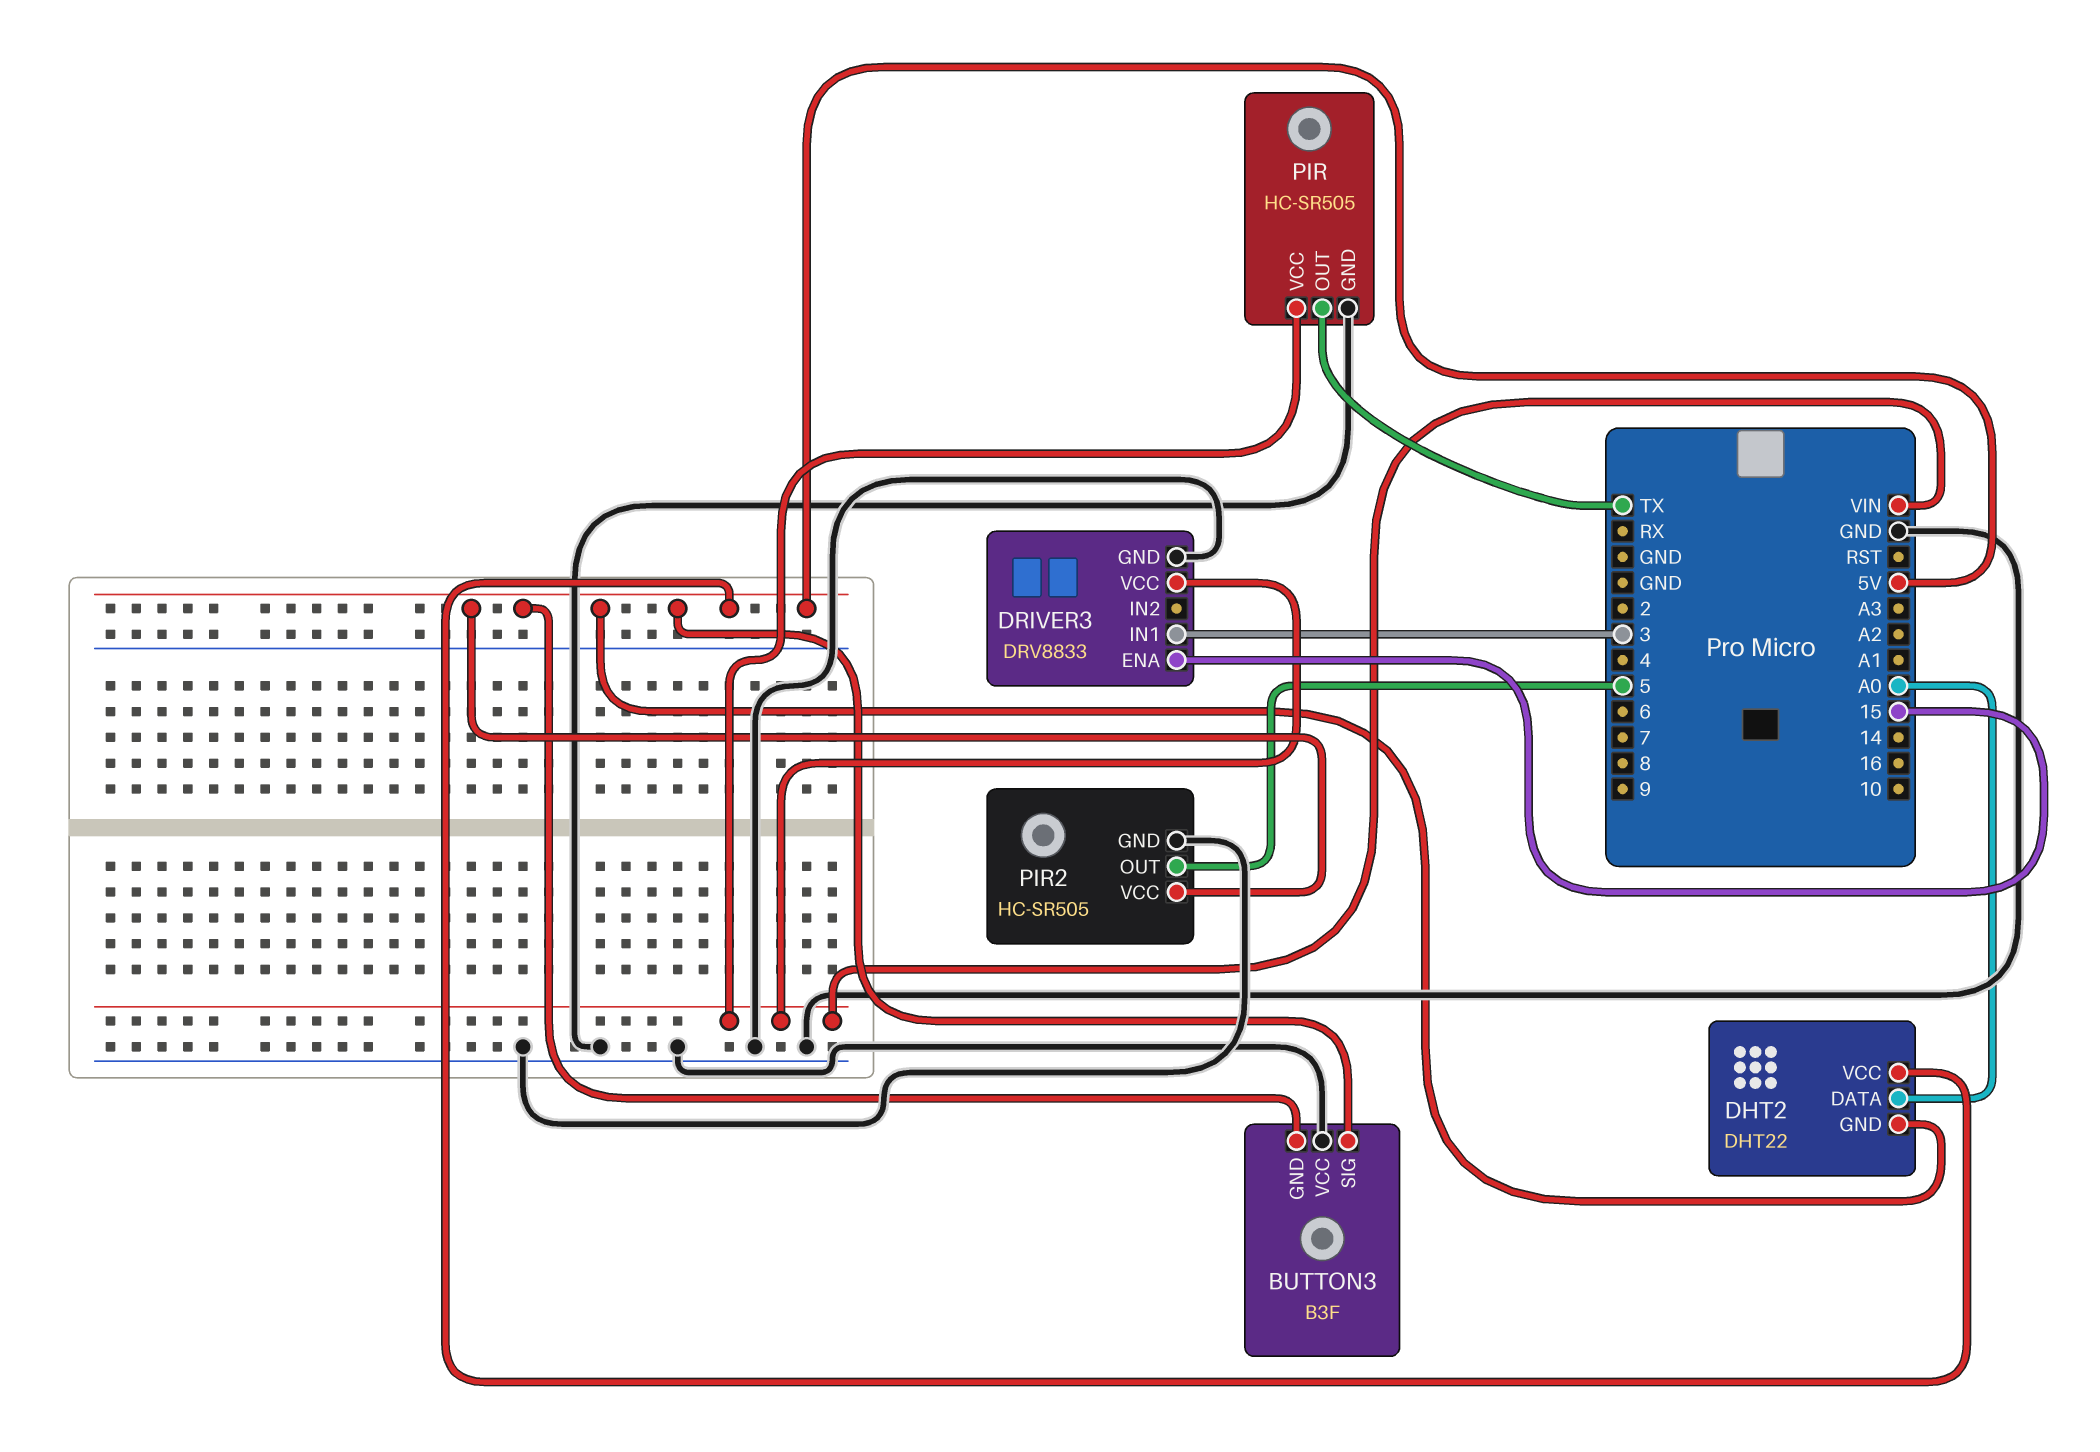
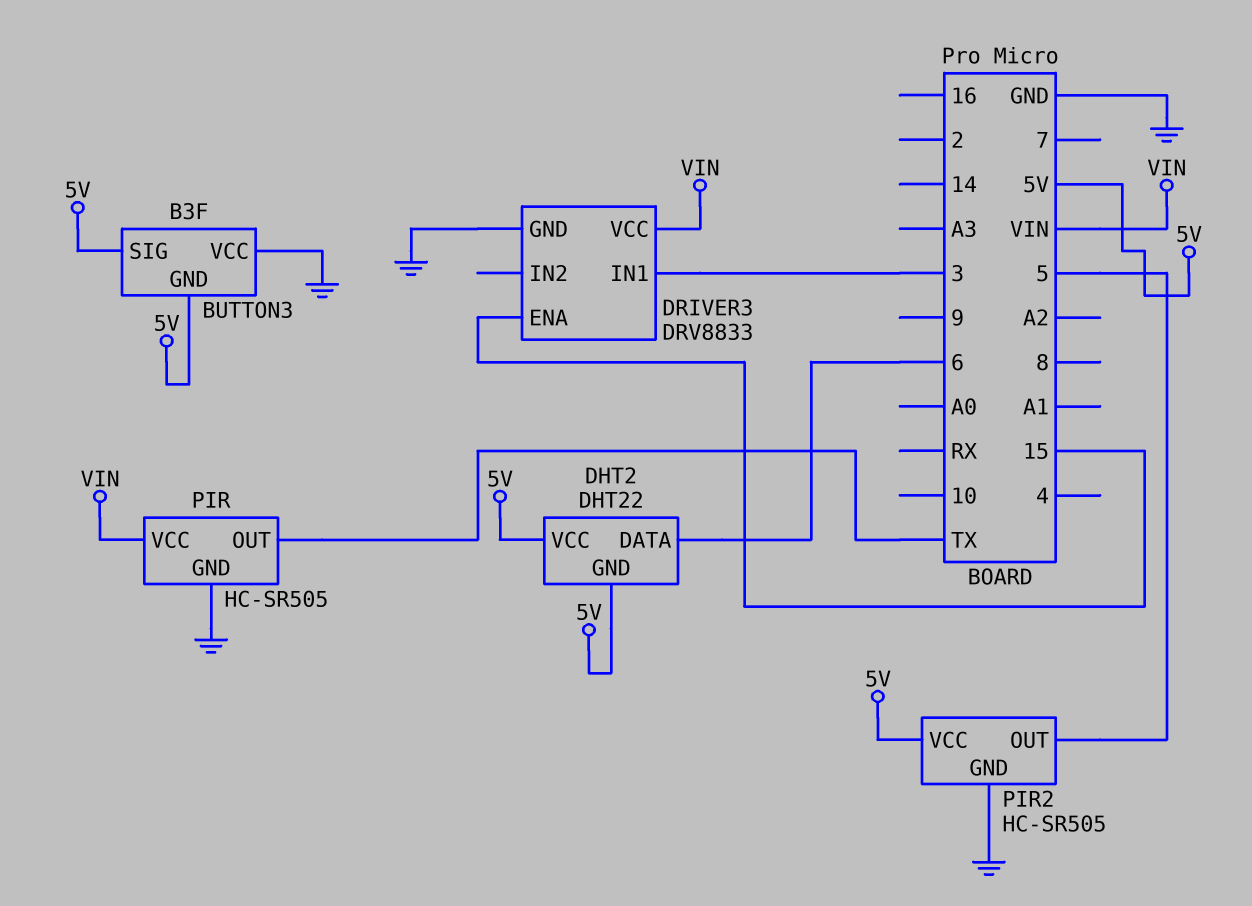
DHT2 pin DATA: A0 -> 6

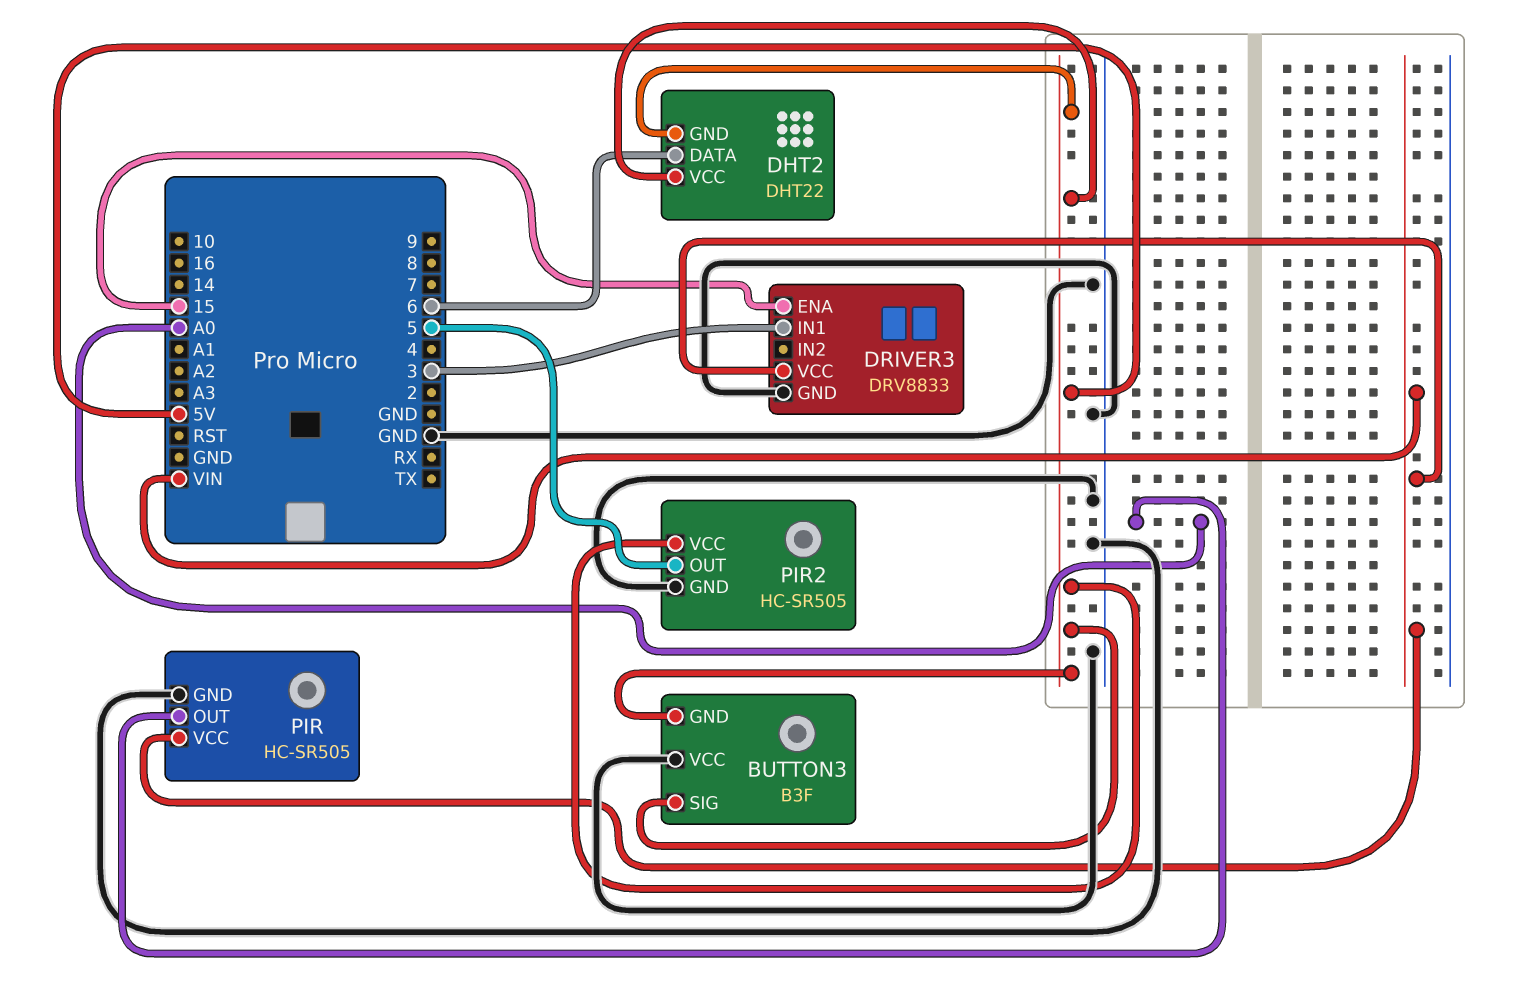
PIR pin OUT: TX -> A0

